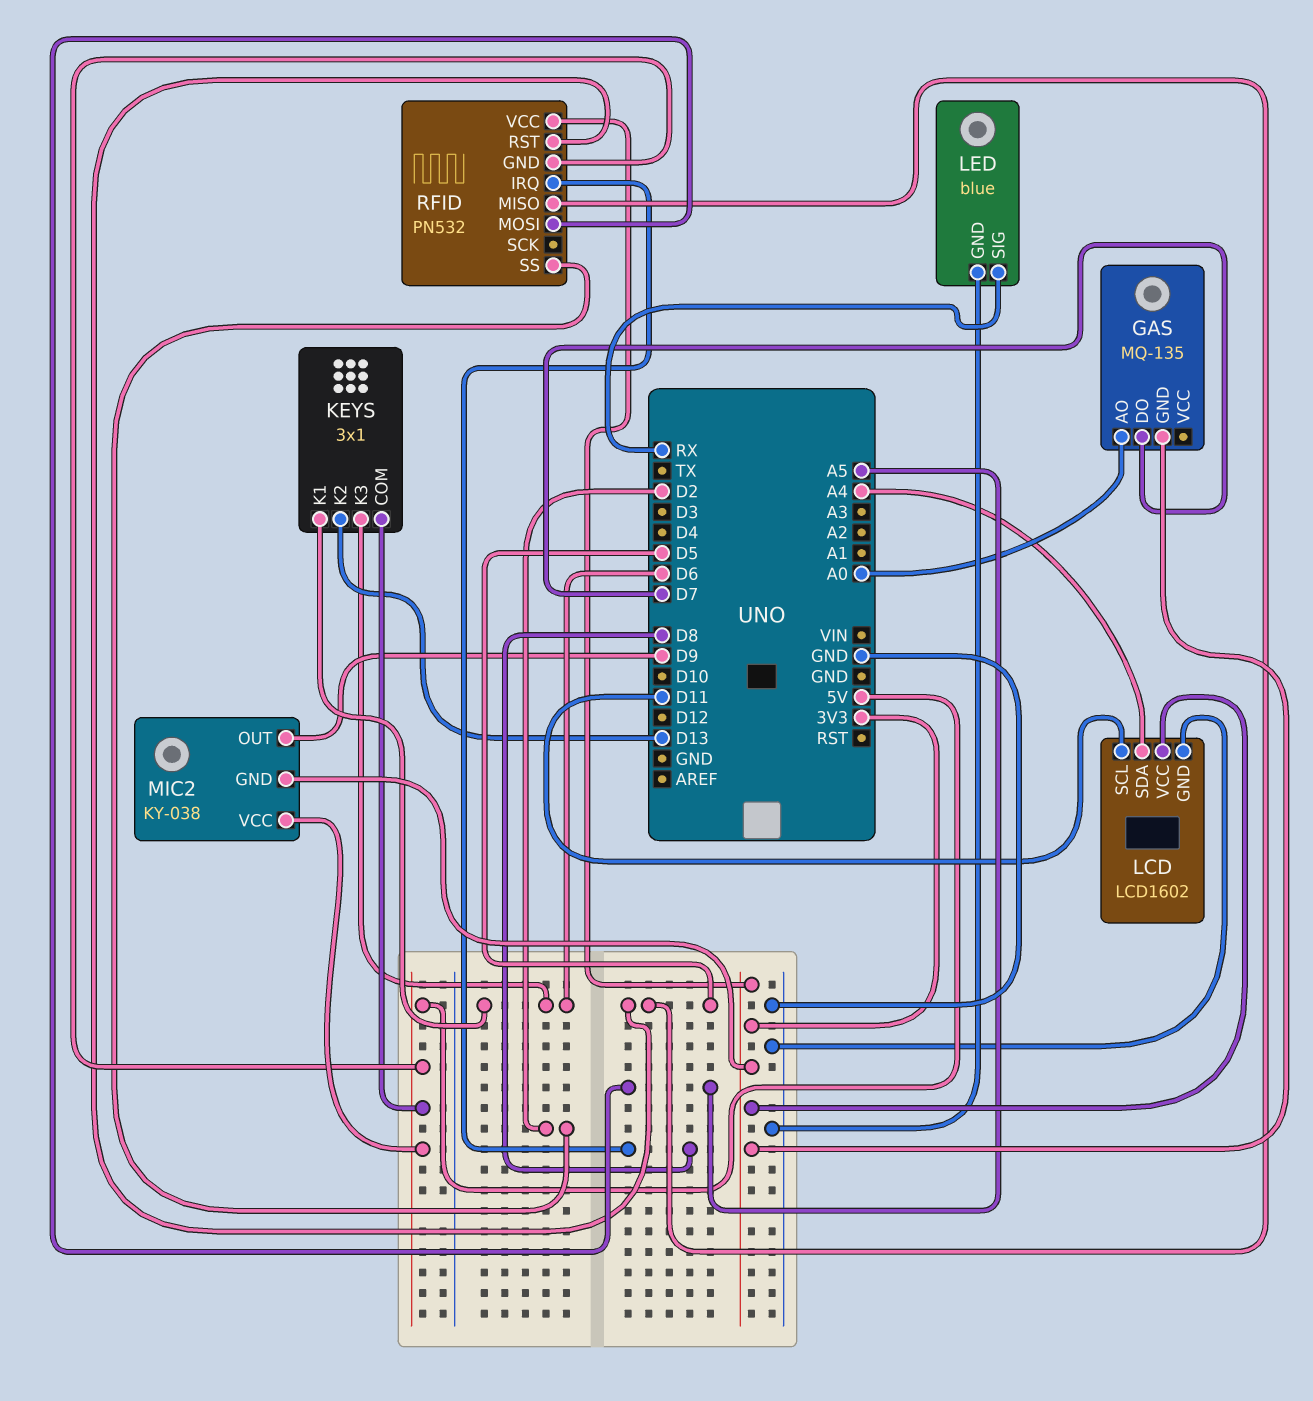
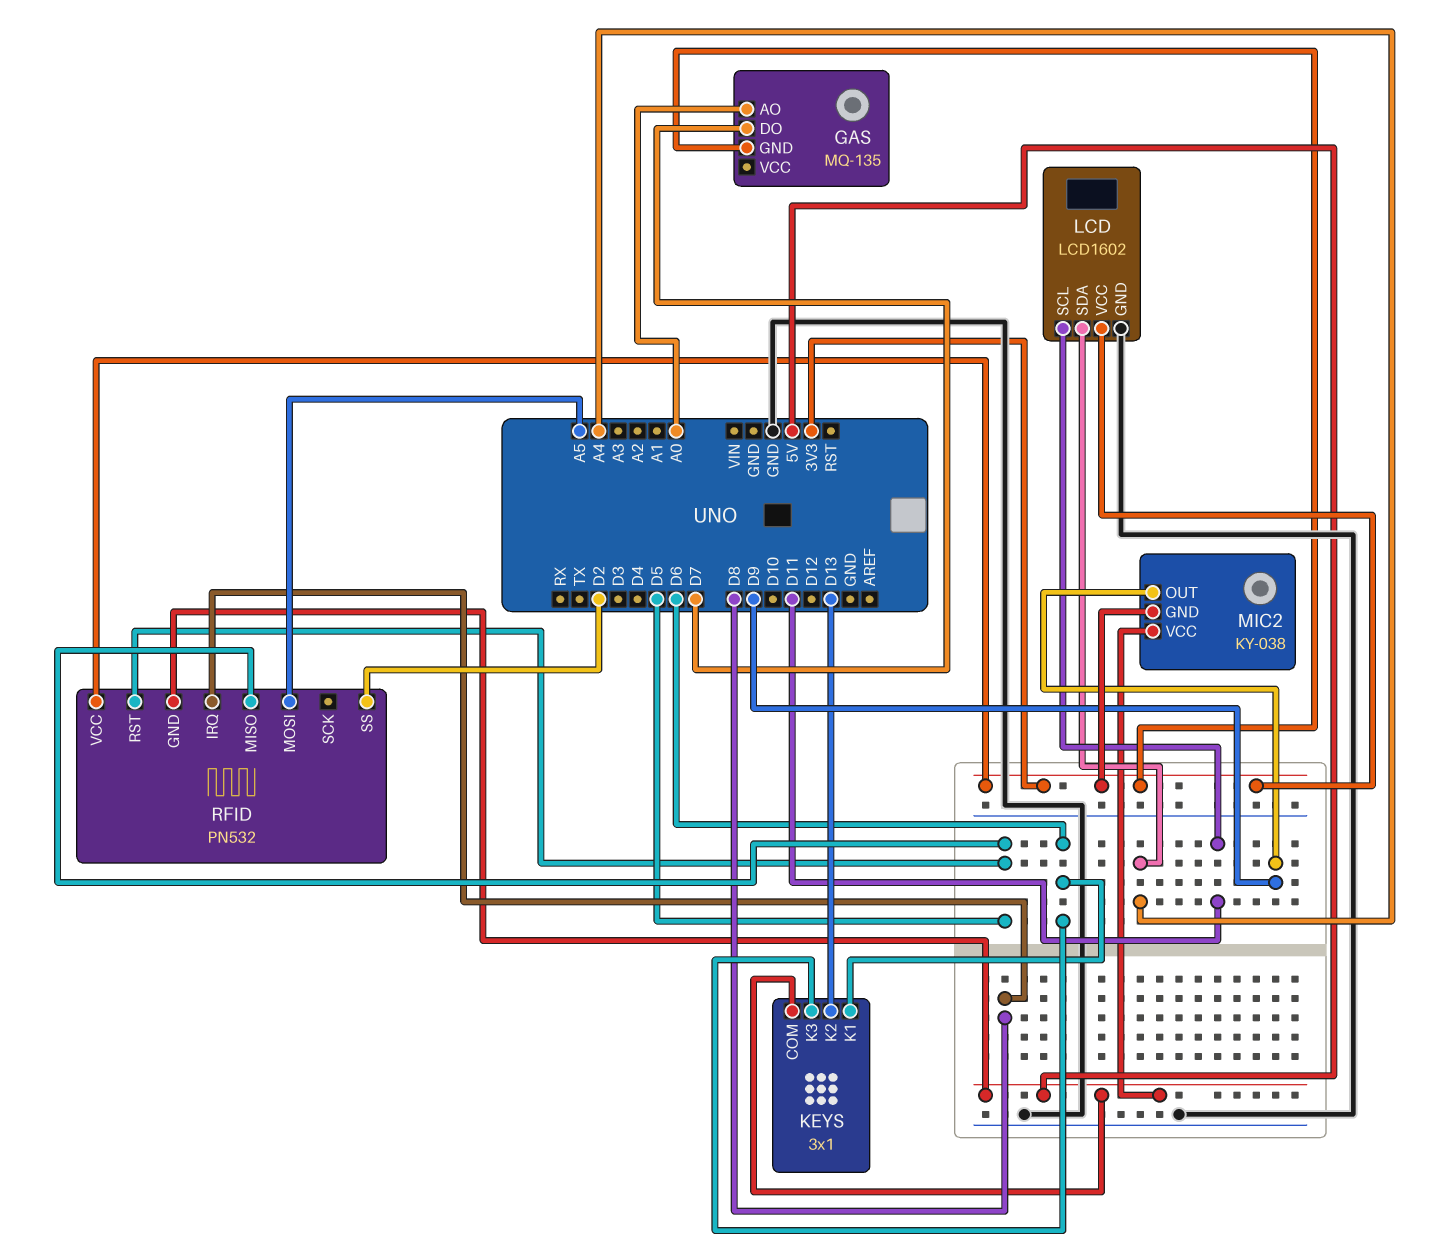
LED: blue -> none
LED pin GND: GND -> none
LED pin SIG: RX -> none

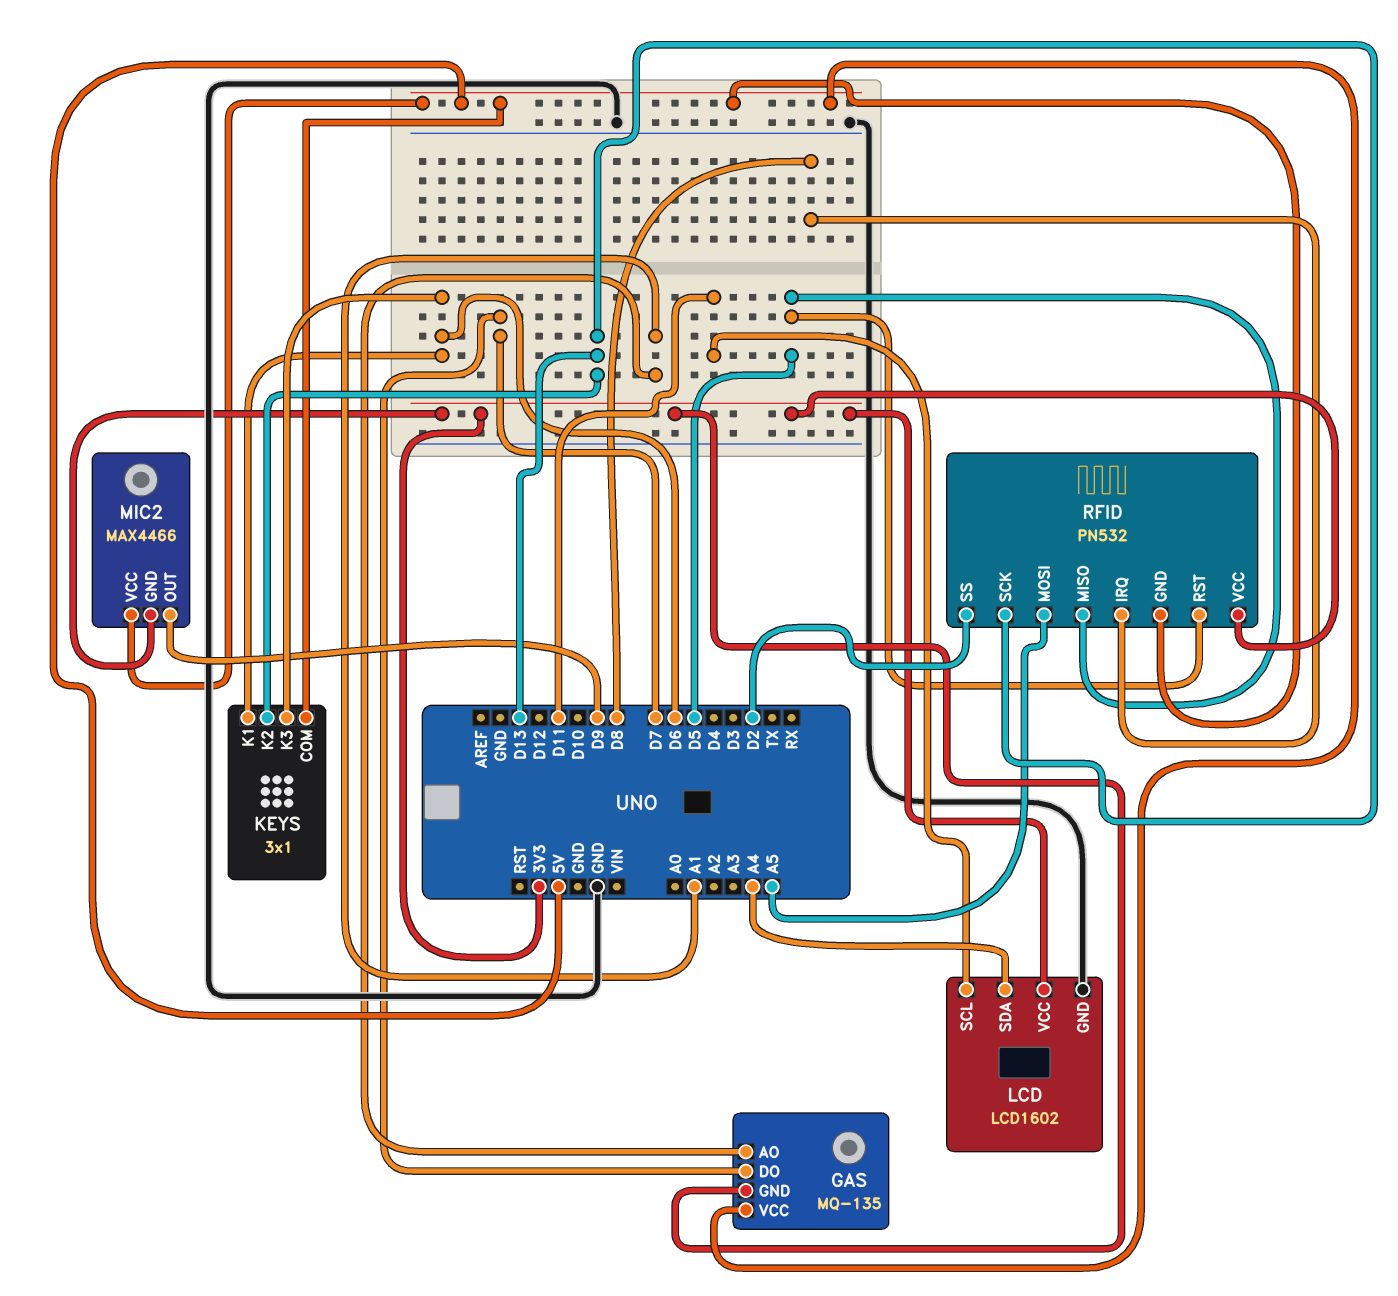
GAS pin AO: A0 -> A1
GAS pin VCC: none -> 5V
MIC2: KY-038 -> MAX4466
RFID pin SCK: none -> D13

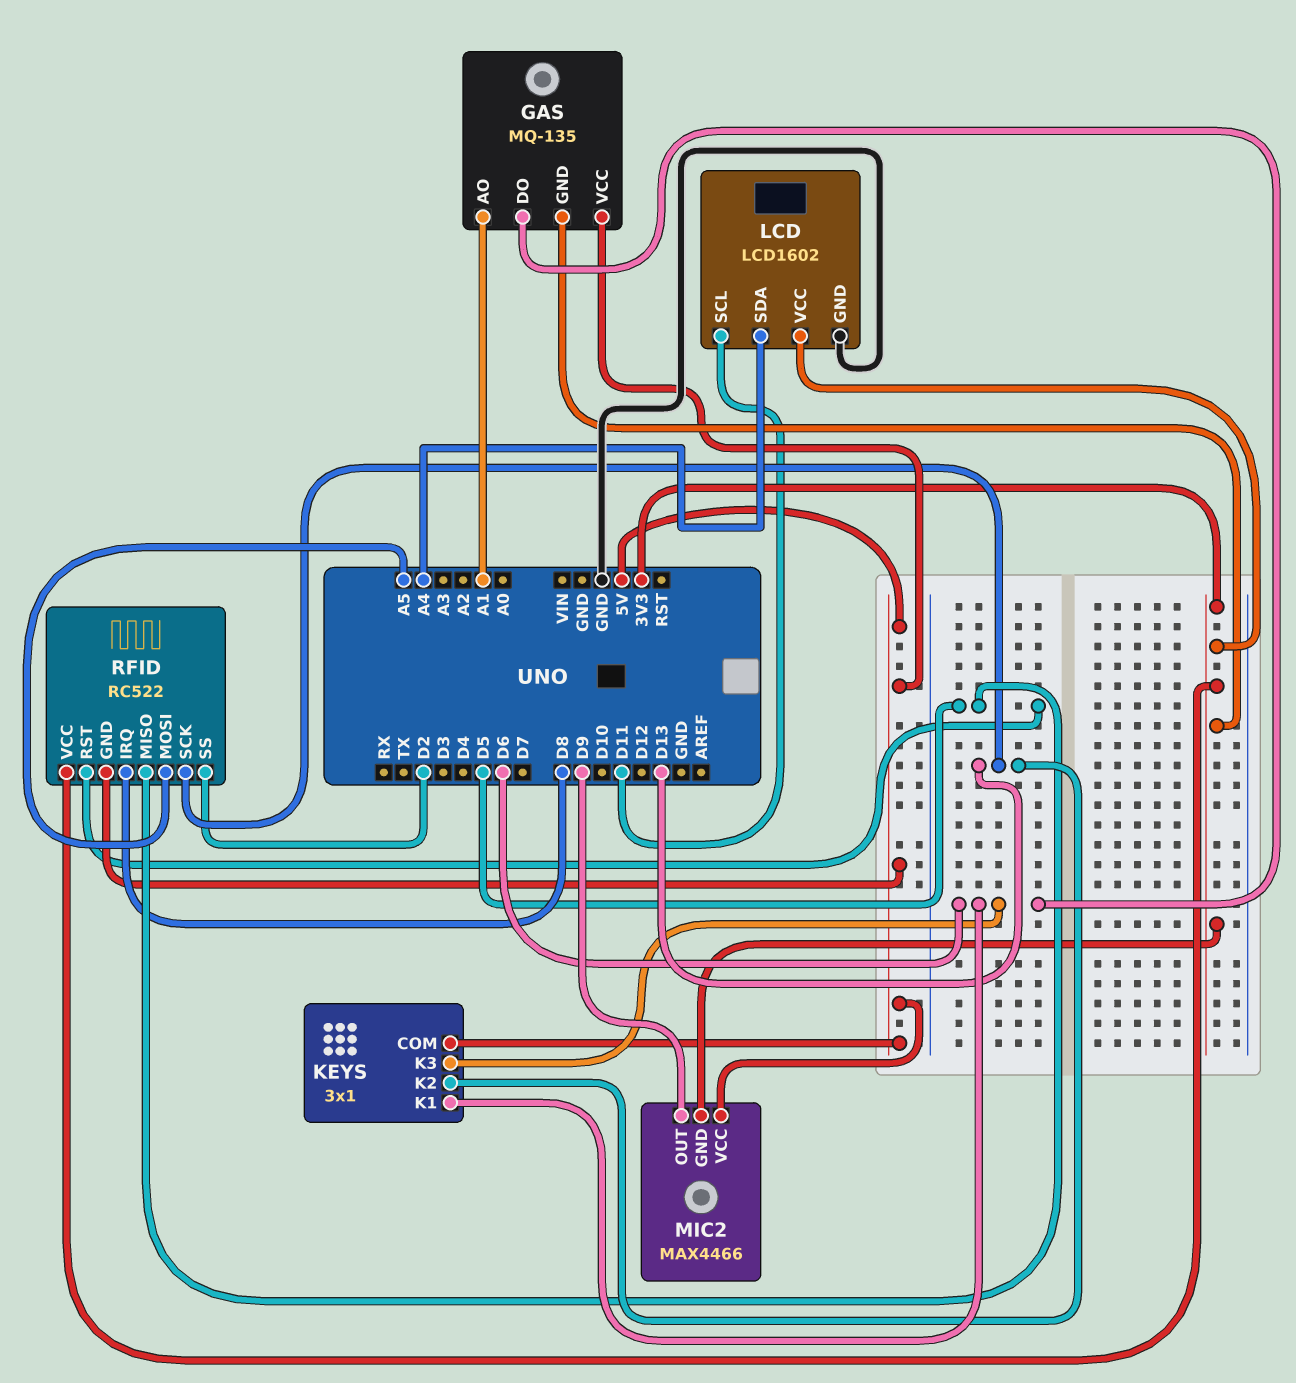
GAS pin DO: D7 -> D6
RFID: PN532 -> RC522

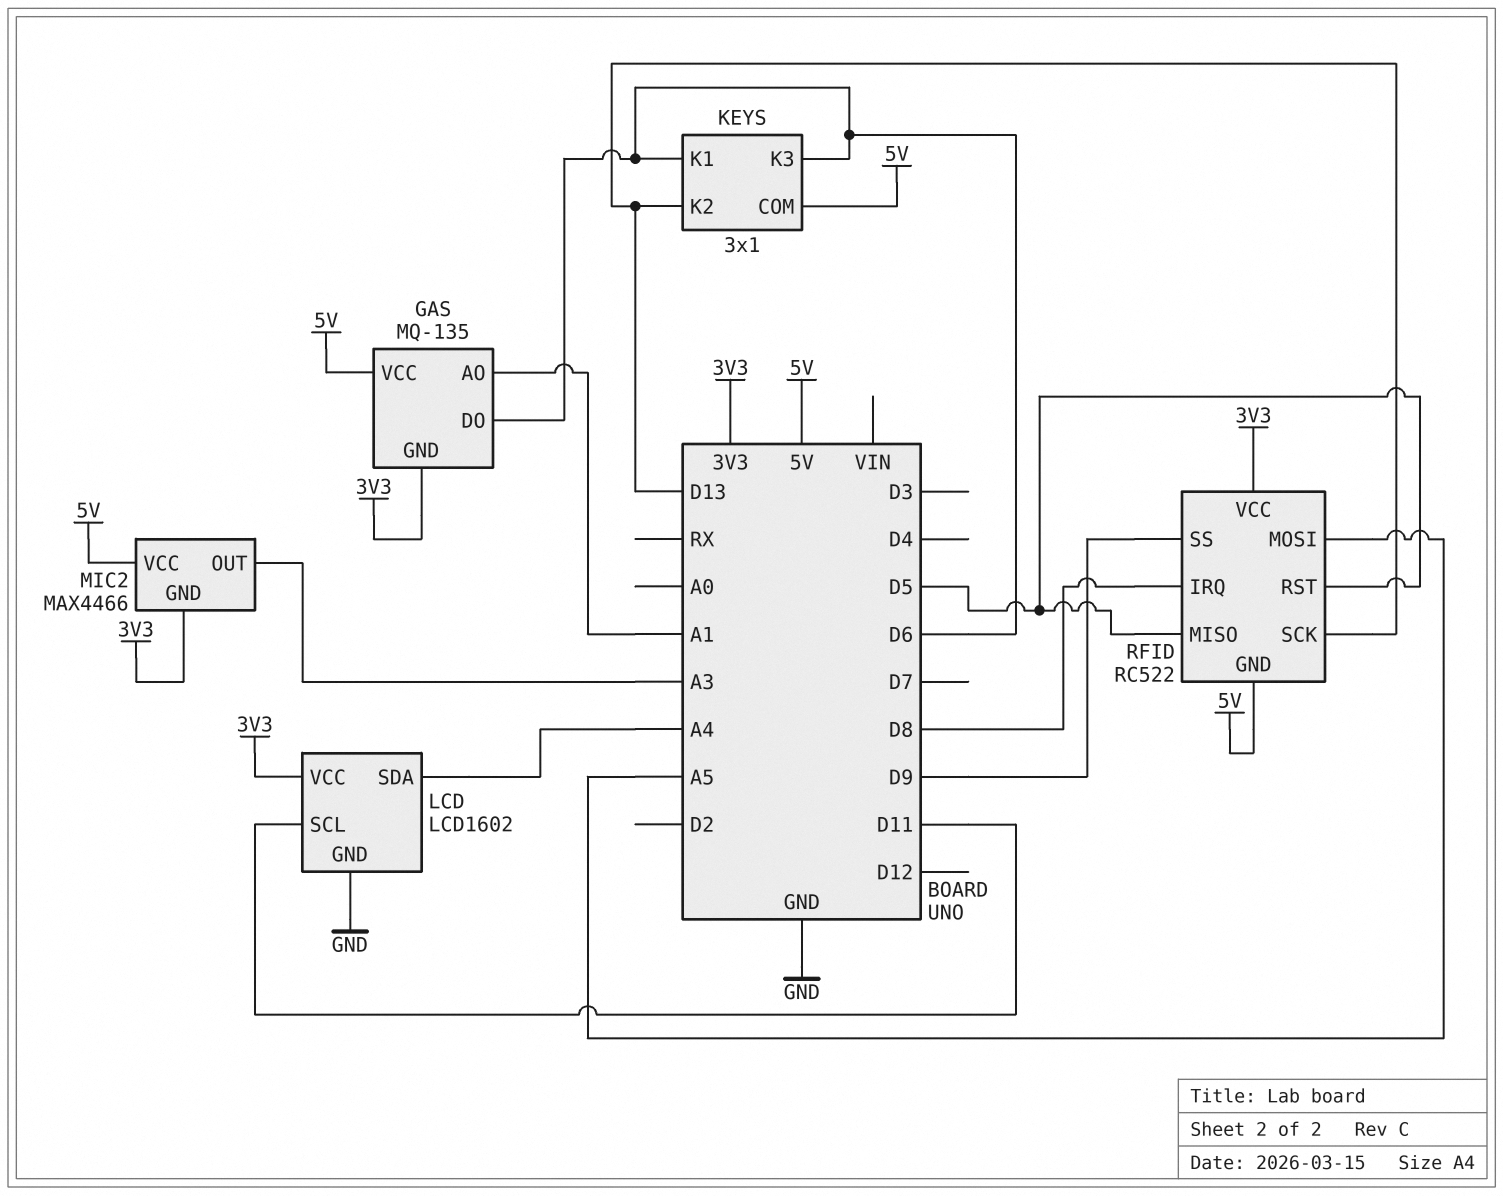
MIC2 pin OUT: D9 -> A3
RFID pin SS: D2 -> D9

